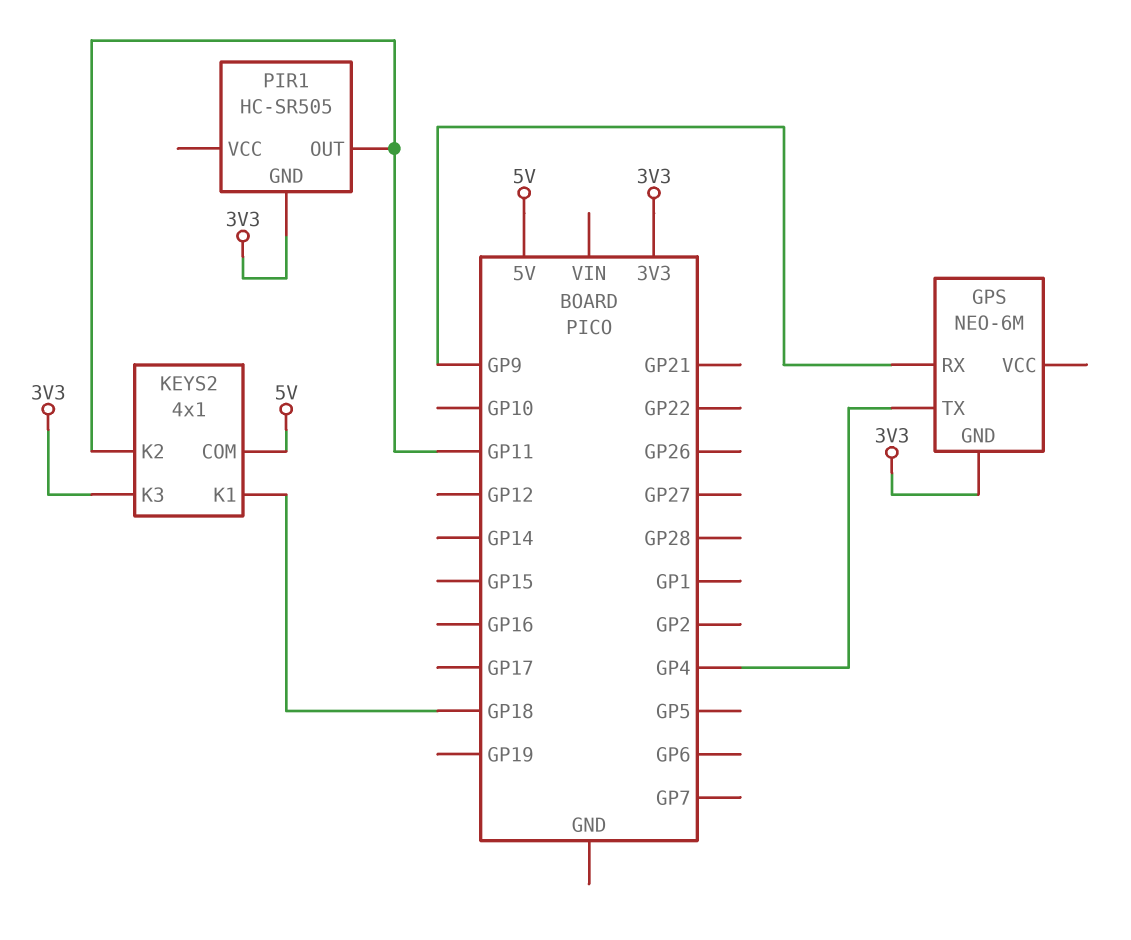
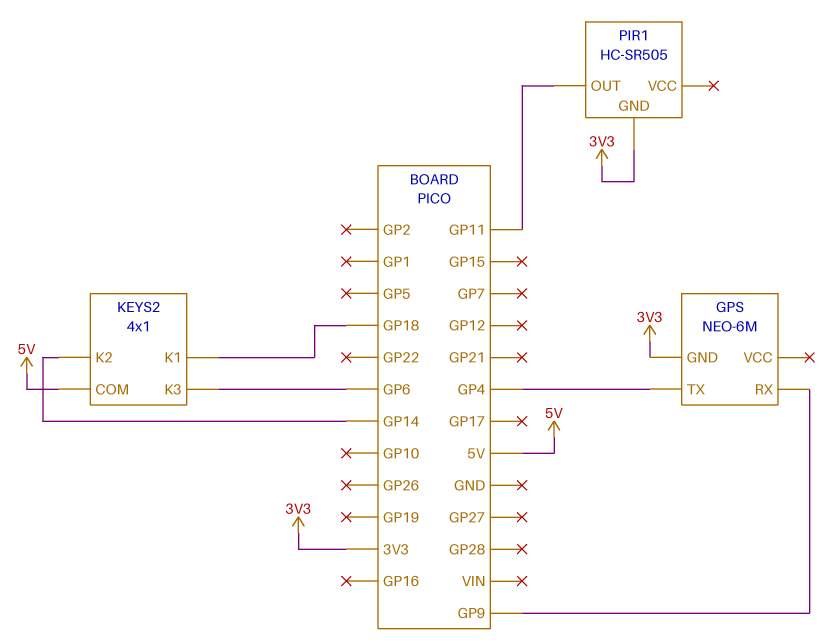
KEYS2 pin K2: GP11 -> GP14
KEYS2 pin K3: 3V3 -> GP6

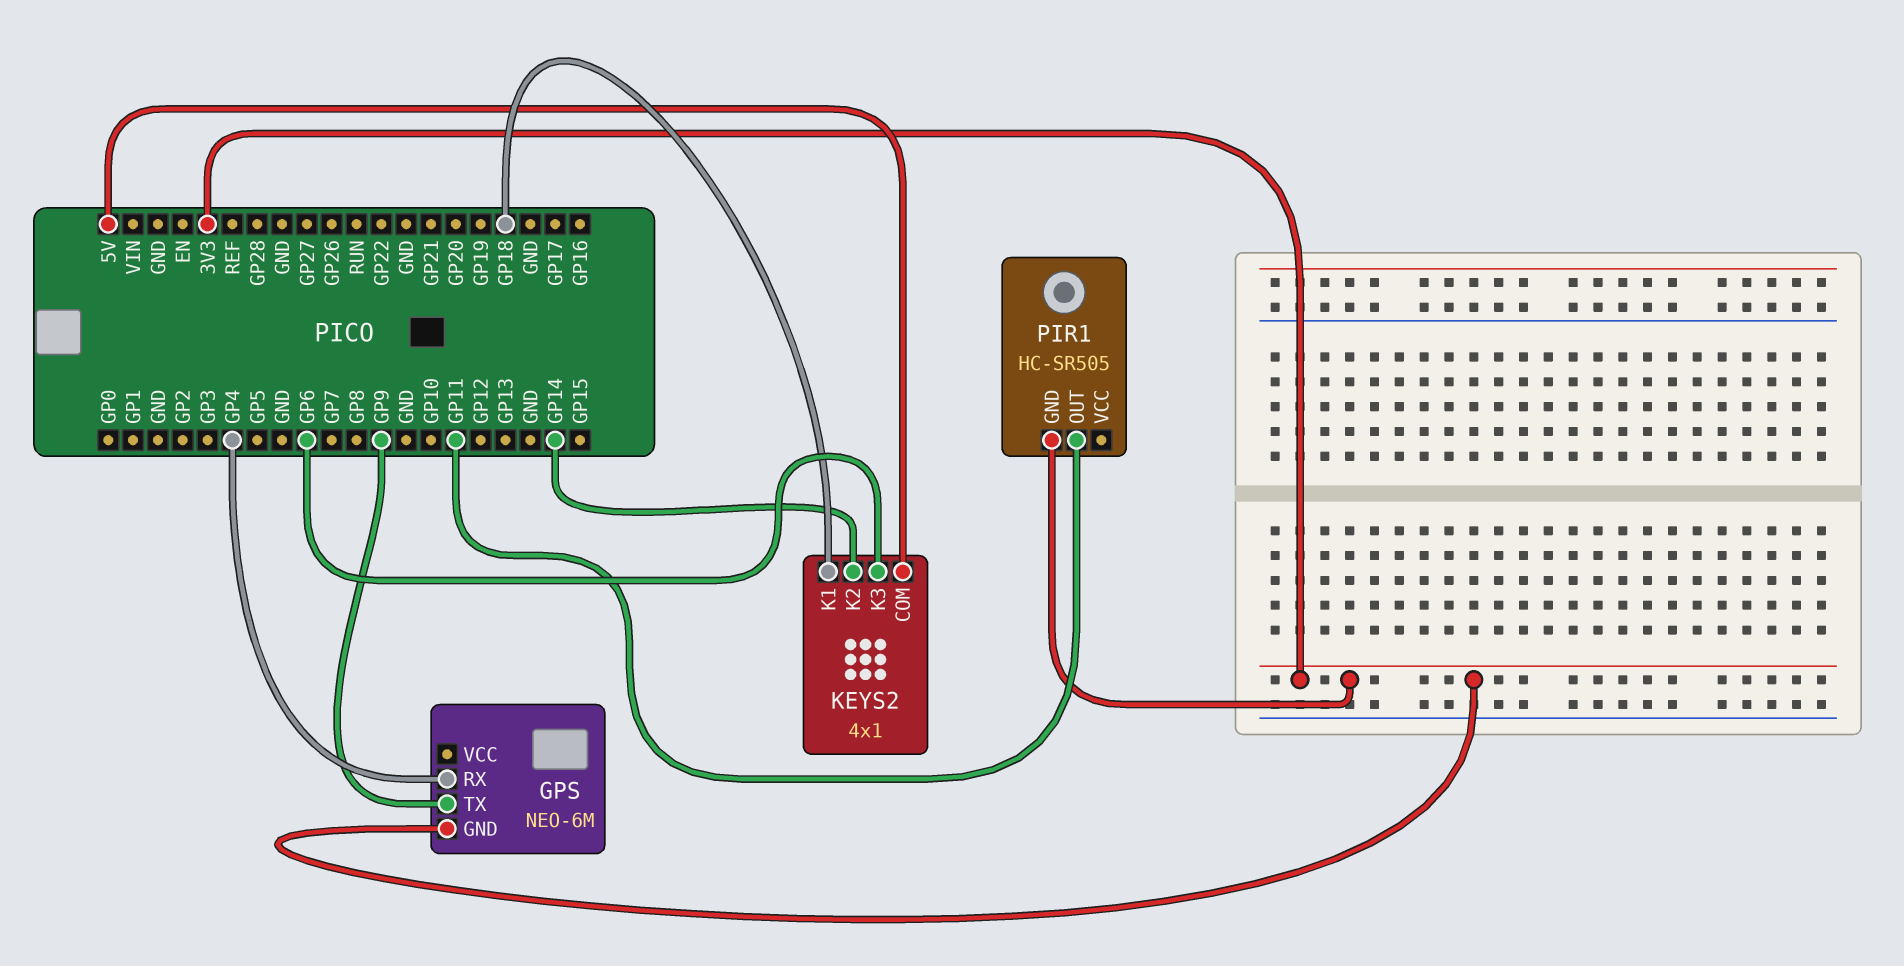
GPS pin RX: GP9 -> GP4
GPS pin TX: GP4 -> GP9

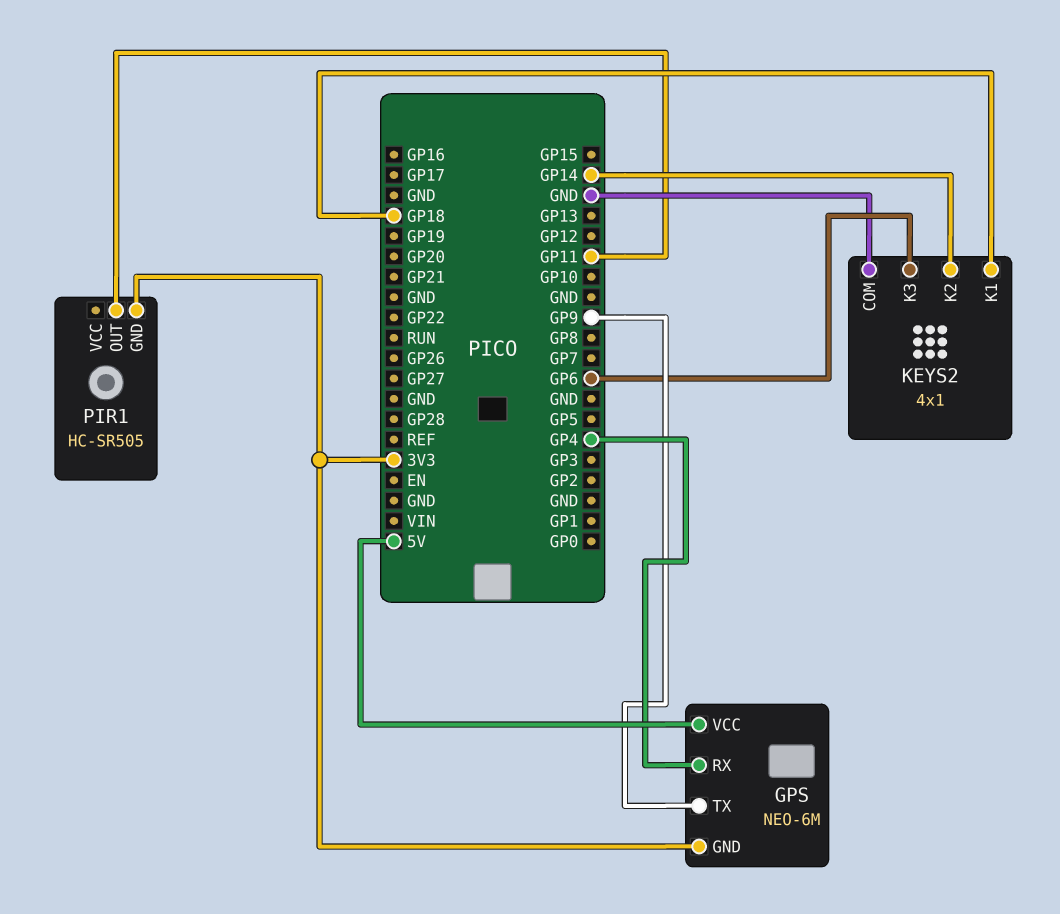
GPS pin VCC: none -> 5V
KEYS2 pin COM: 5V -> GND

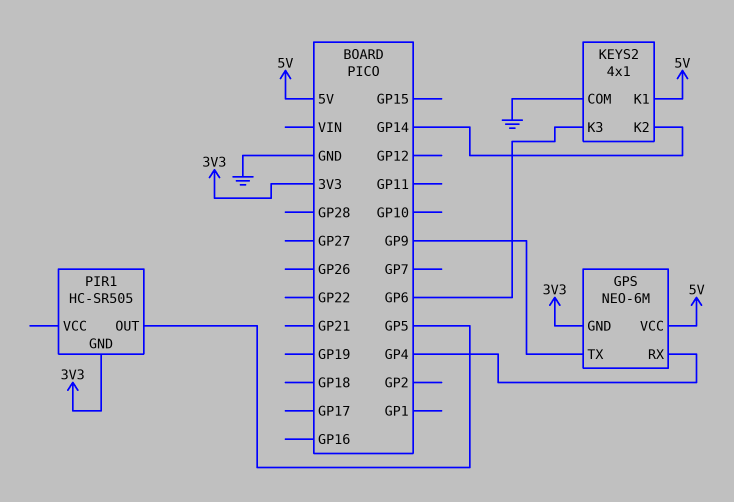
KEYS2 pin K1: GP18 -> 5V
PIR1 pin OUT: GP11 -> GP5

